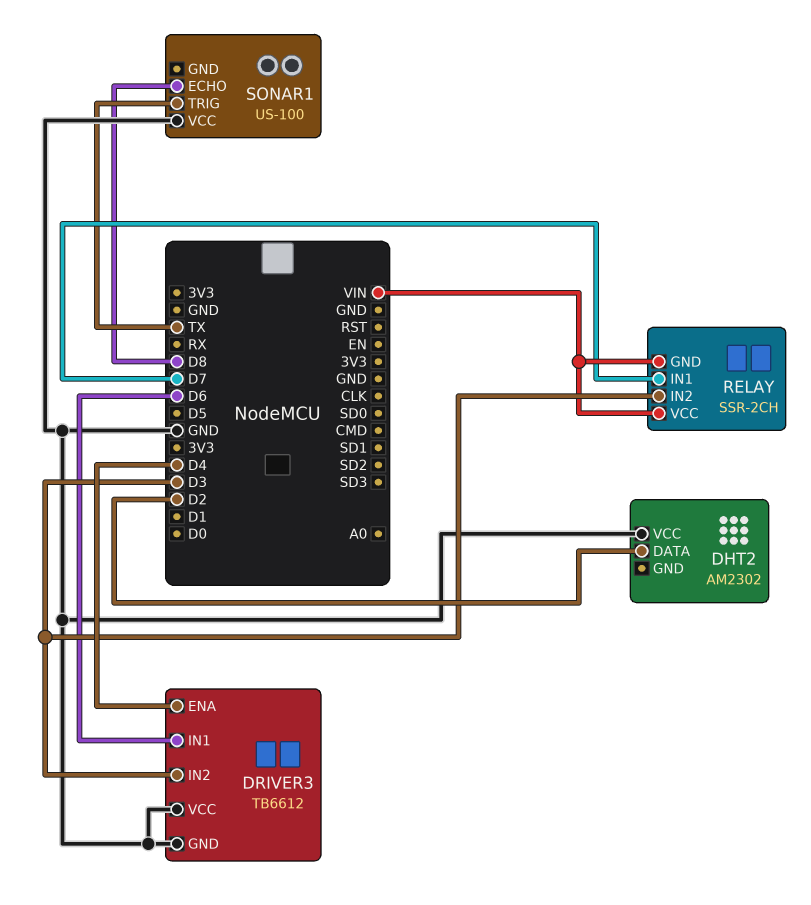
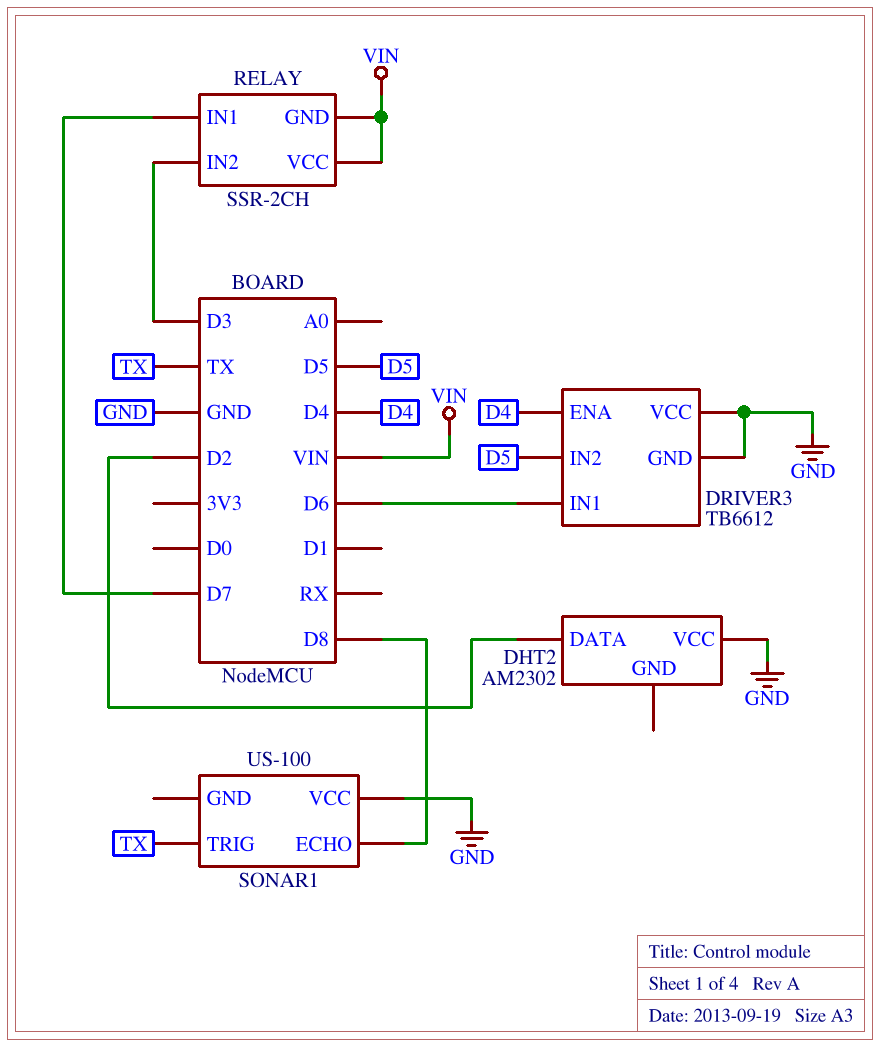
DRIVER3 pin IN2: D3 -> D5

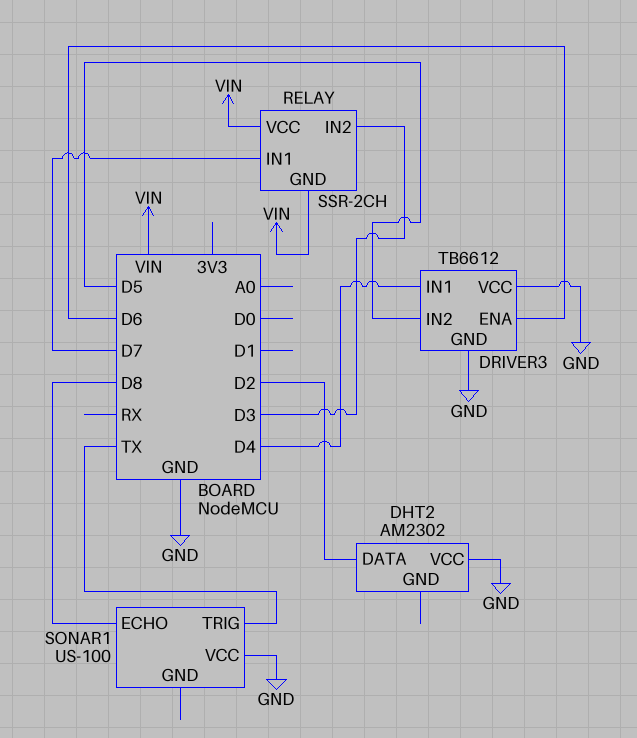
DRIVER3 pin ENA: D4 -> D6
DRIVER3 pin IN1: D6 -> D4

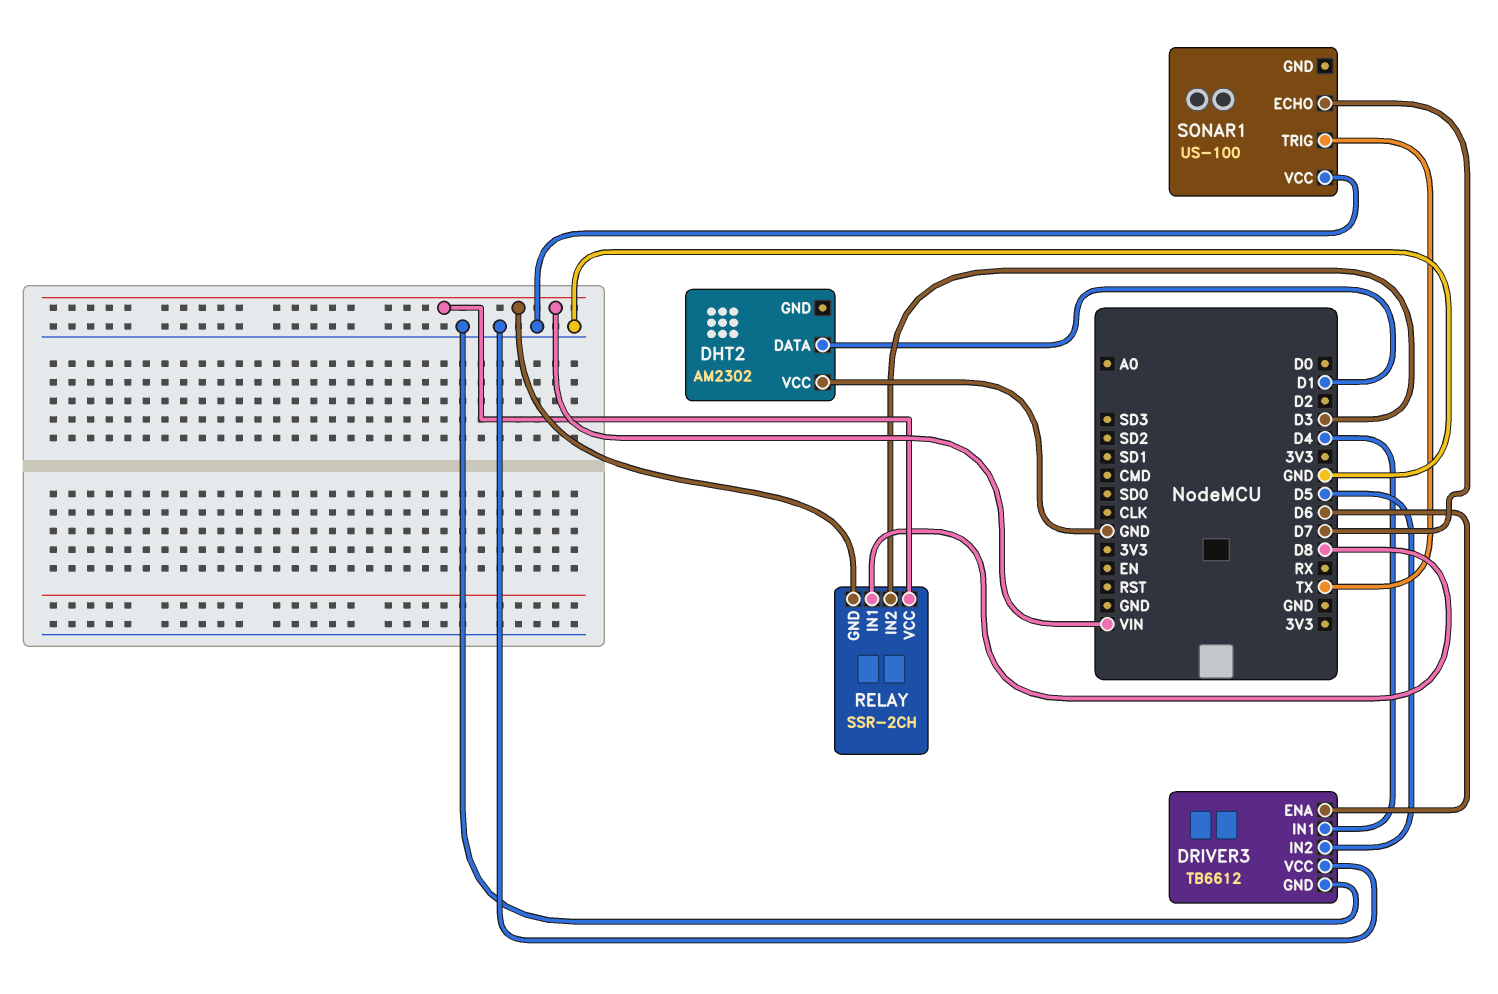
DHT2 pin DATA: D2 -> D1
RELAY pin IN1: D7 -> D8
SONAR1 pin ECHO: D8 -> D7

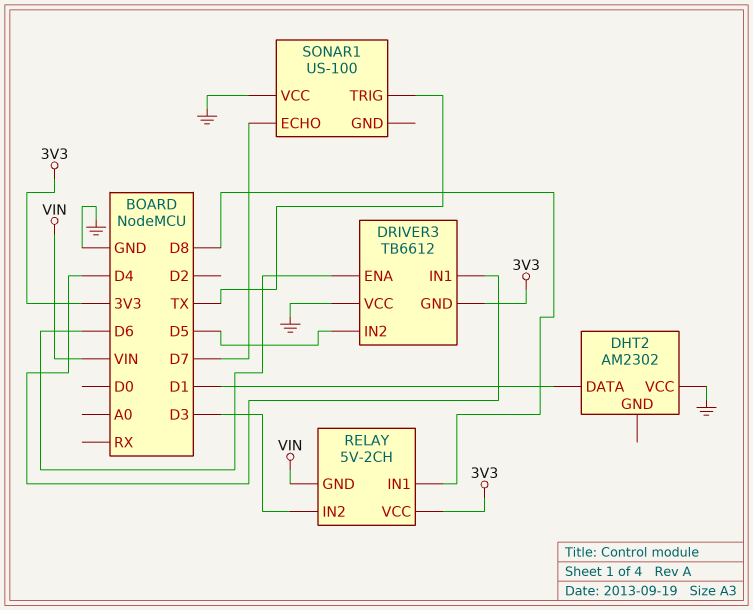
DRIVER3 pin GND: GND -> 3V3
RELAY: SSR-2CH -> 5V-2CH
RELAY pin VCC: VIN -> 3V3

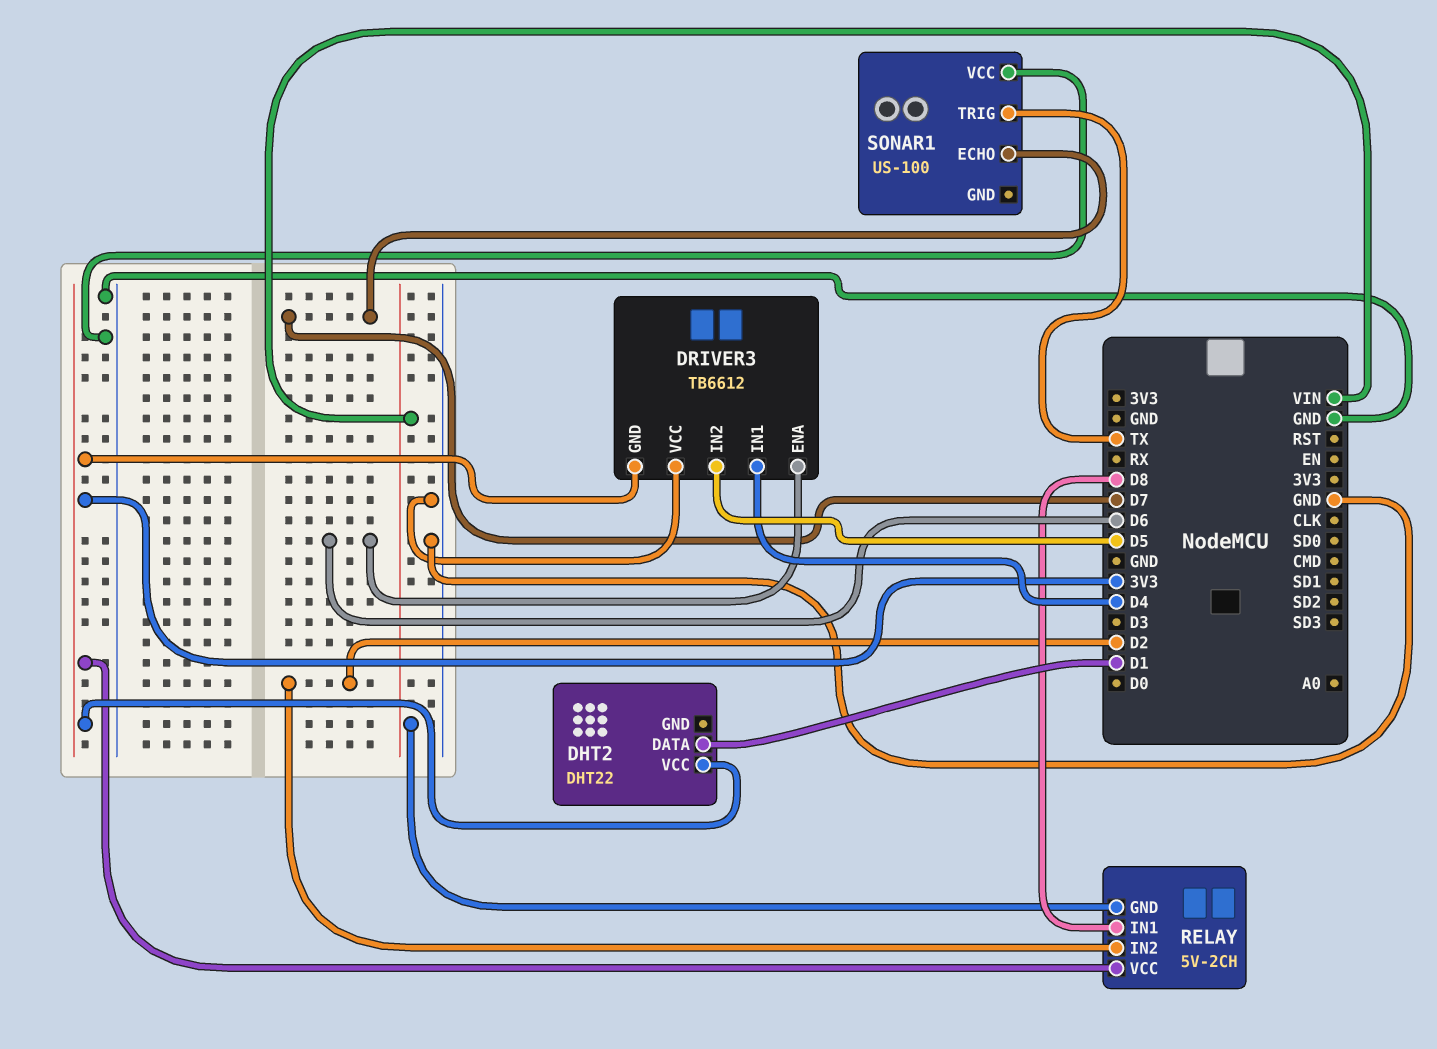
DHT2: AM2302 -> DHT22
DHT2 pin VCC: GND -> 3V3
RELAY pin IN2: D3 -> D2

